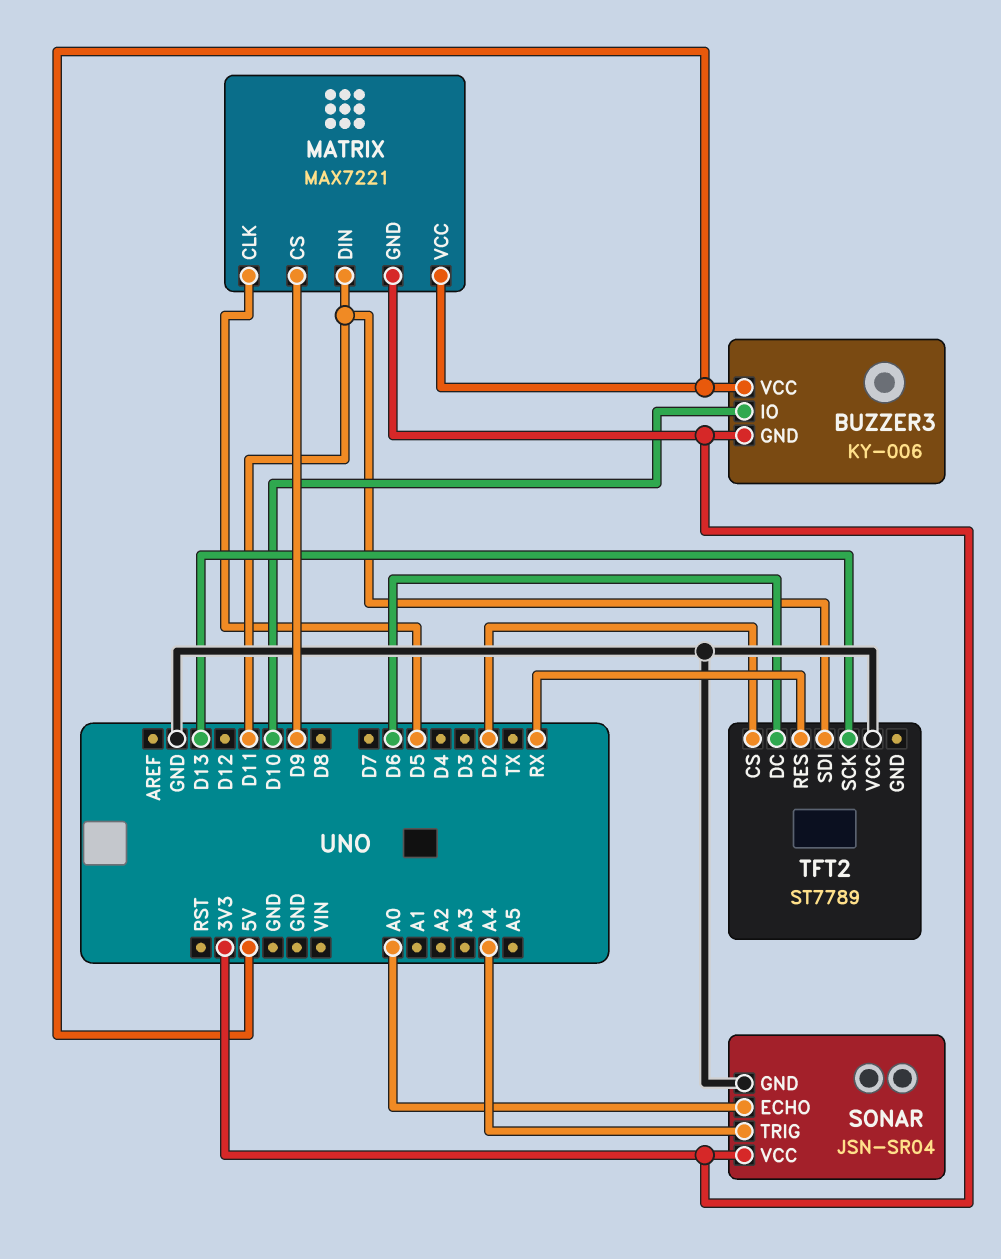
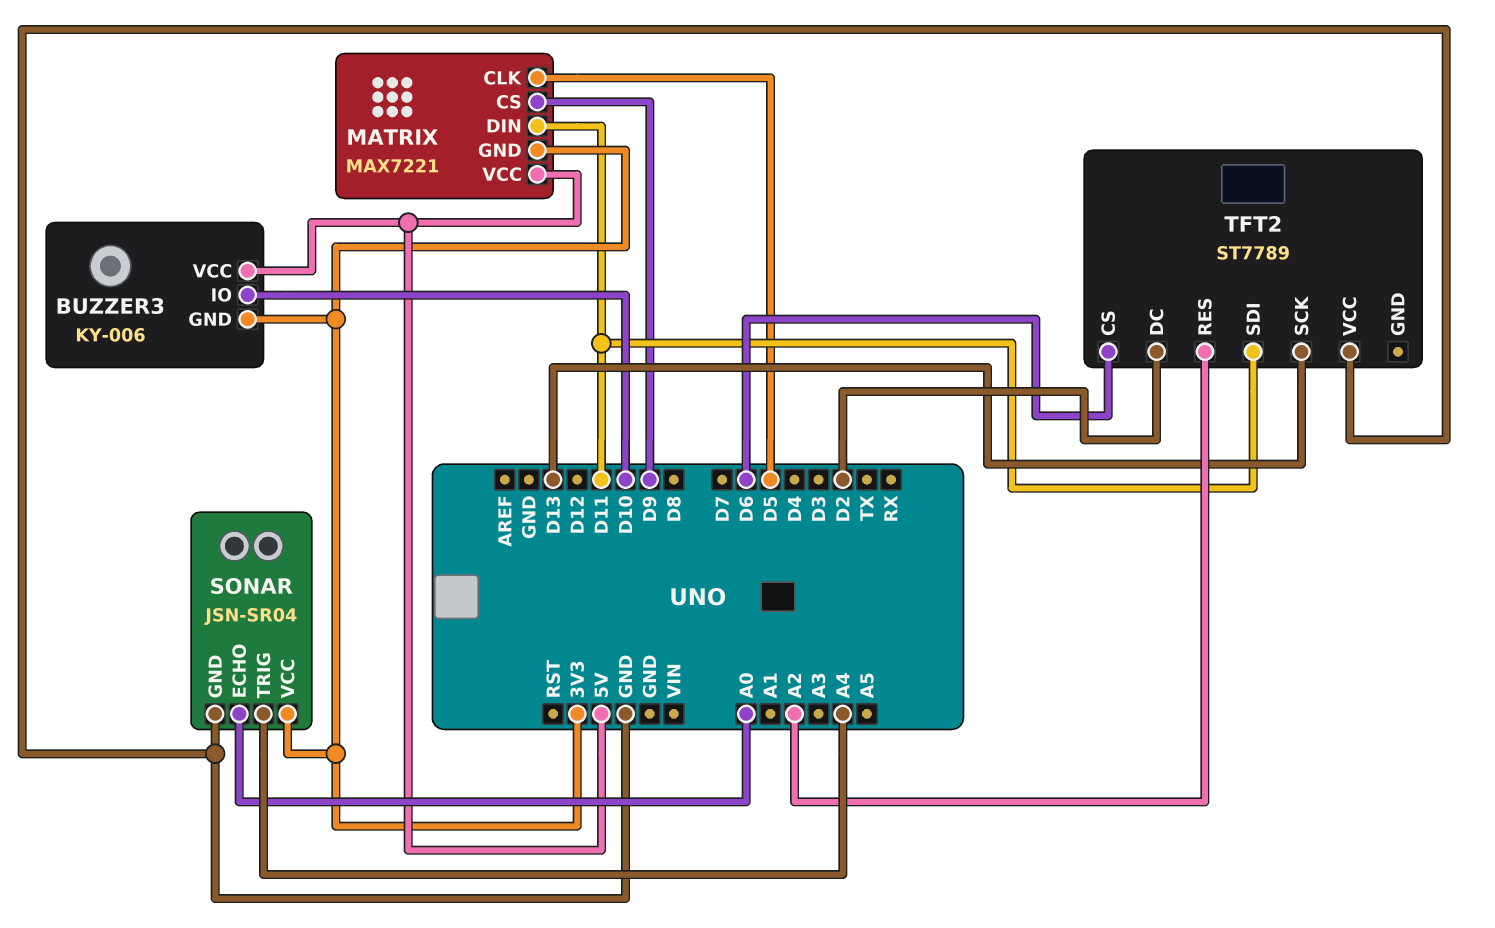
TFT2 pin CS: D2 -> D6
TFT2 pin DC: D6 -> D2
TFT2 pin RES: RX -> A2

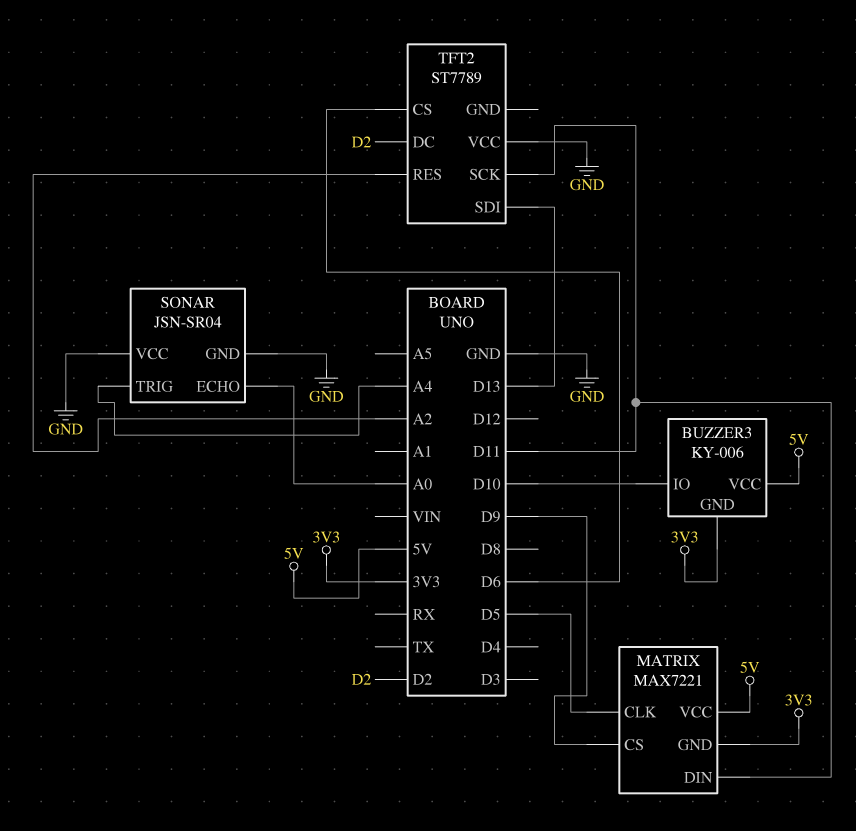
SONAR pin VCC: 3V3 -> GND
TFT2 pin SCK: D13 -> D11
TFT2 pin SDI: D11 -> D13

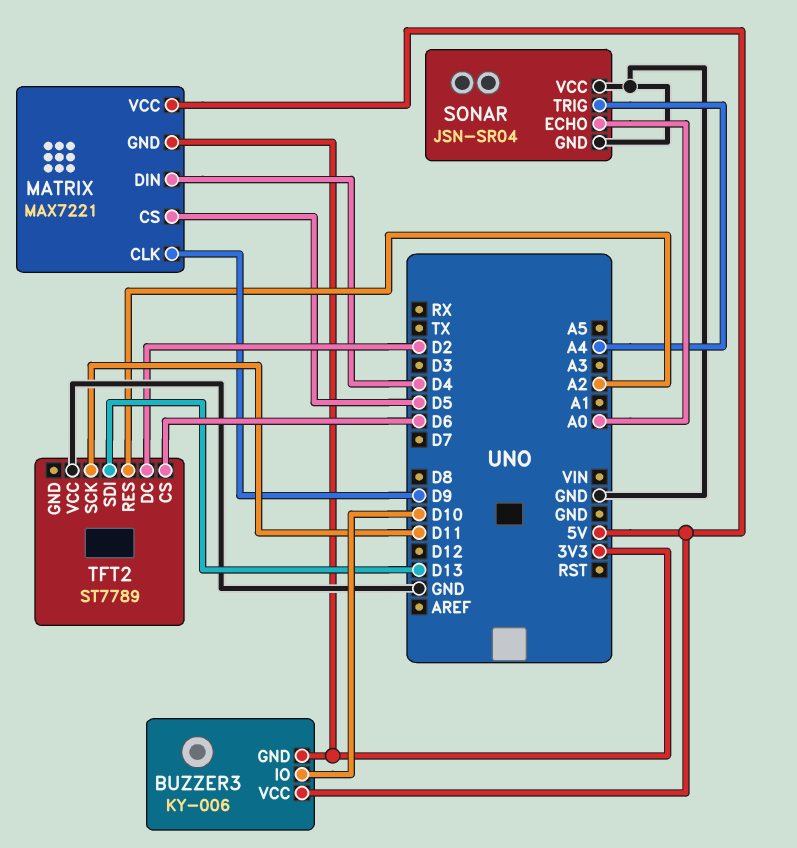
MATRIX pin CLK: D5 -> D9
MATRIX pin CS: D9 -> D5
MATRIX pin DIN: D11 -> D4

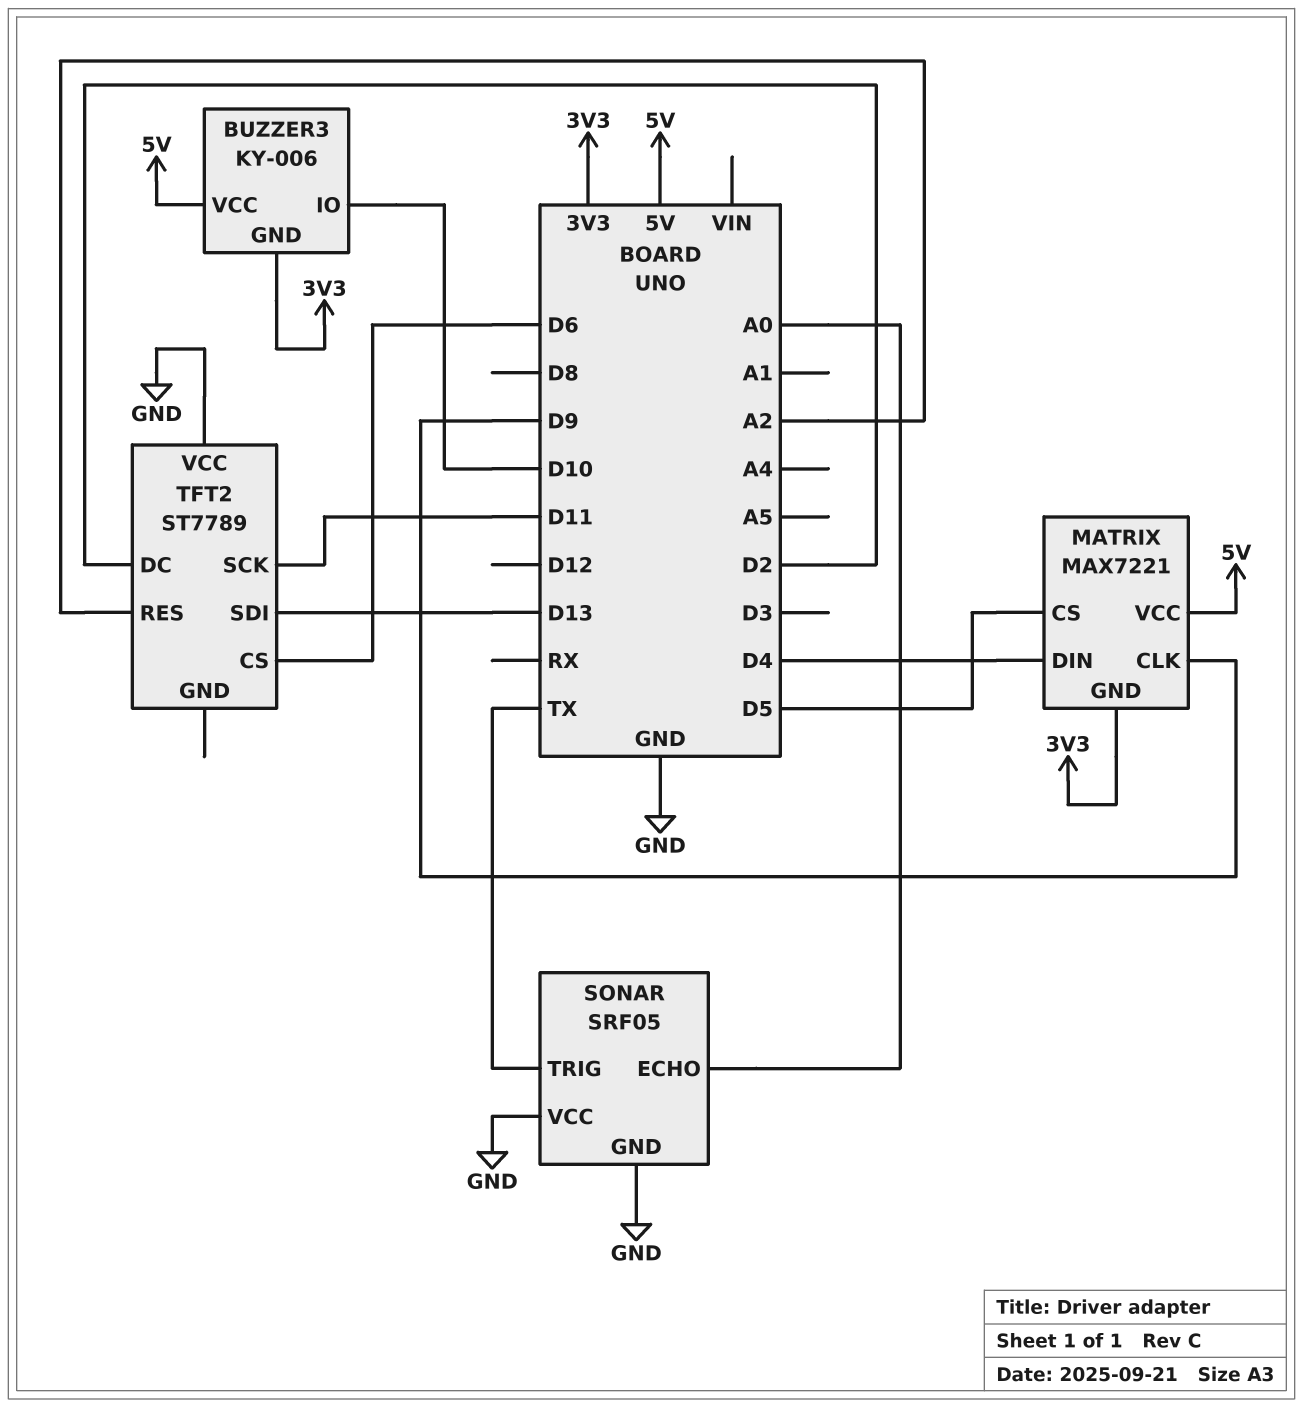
SONAR: JSN-SR04 -> SRF05
SONAR pin TRIG: A4 -> TX

